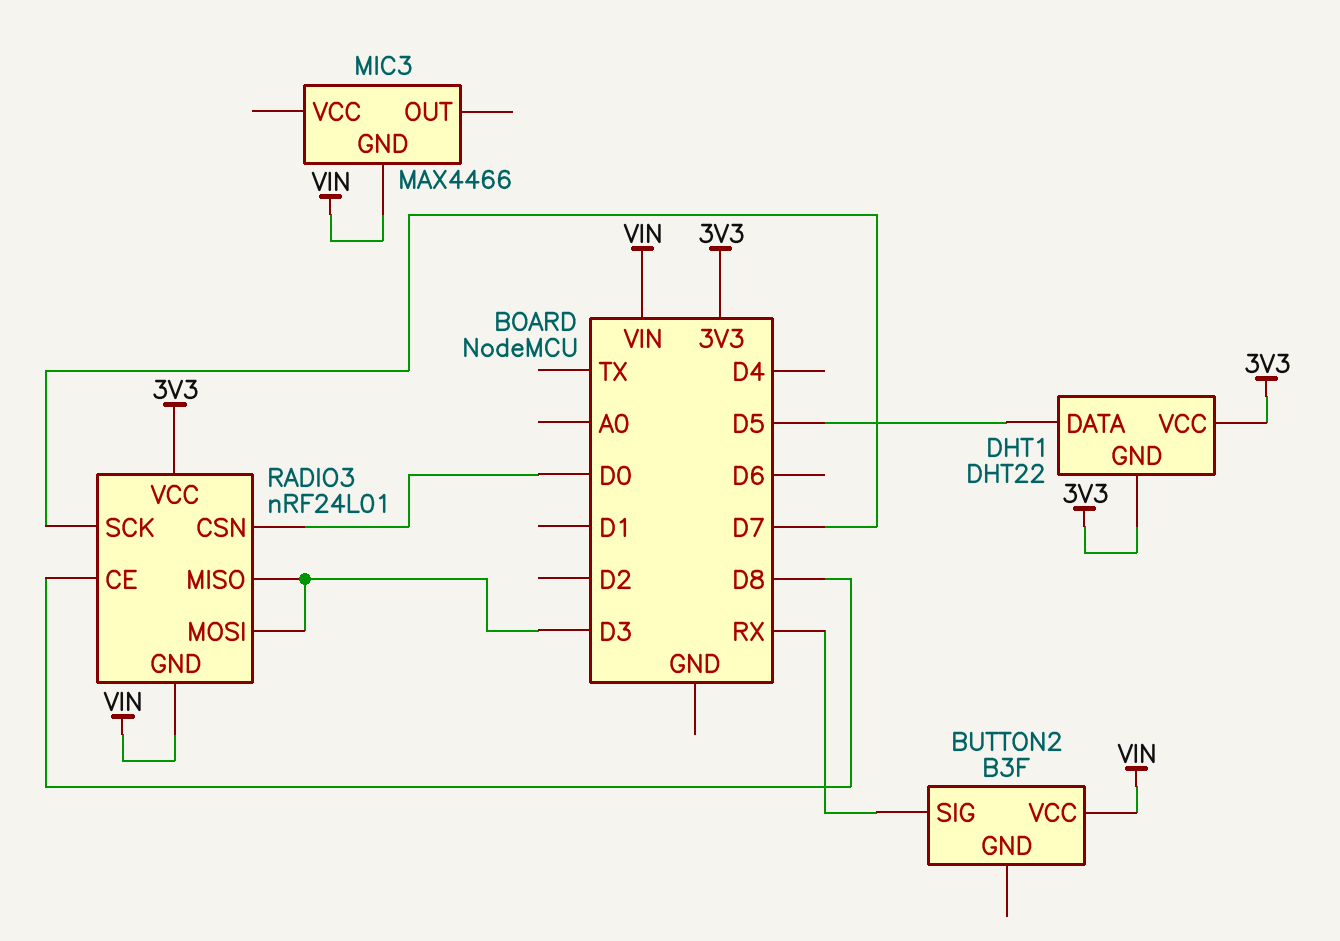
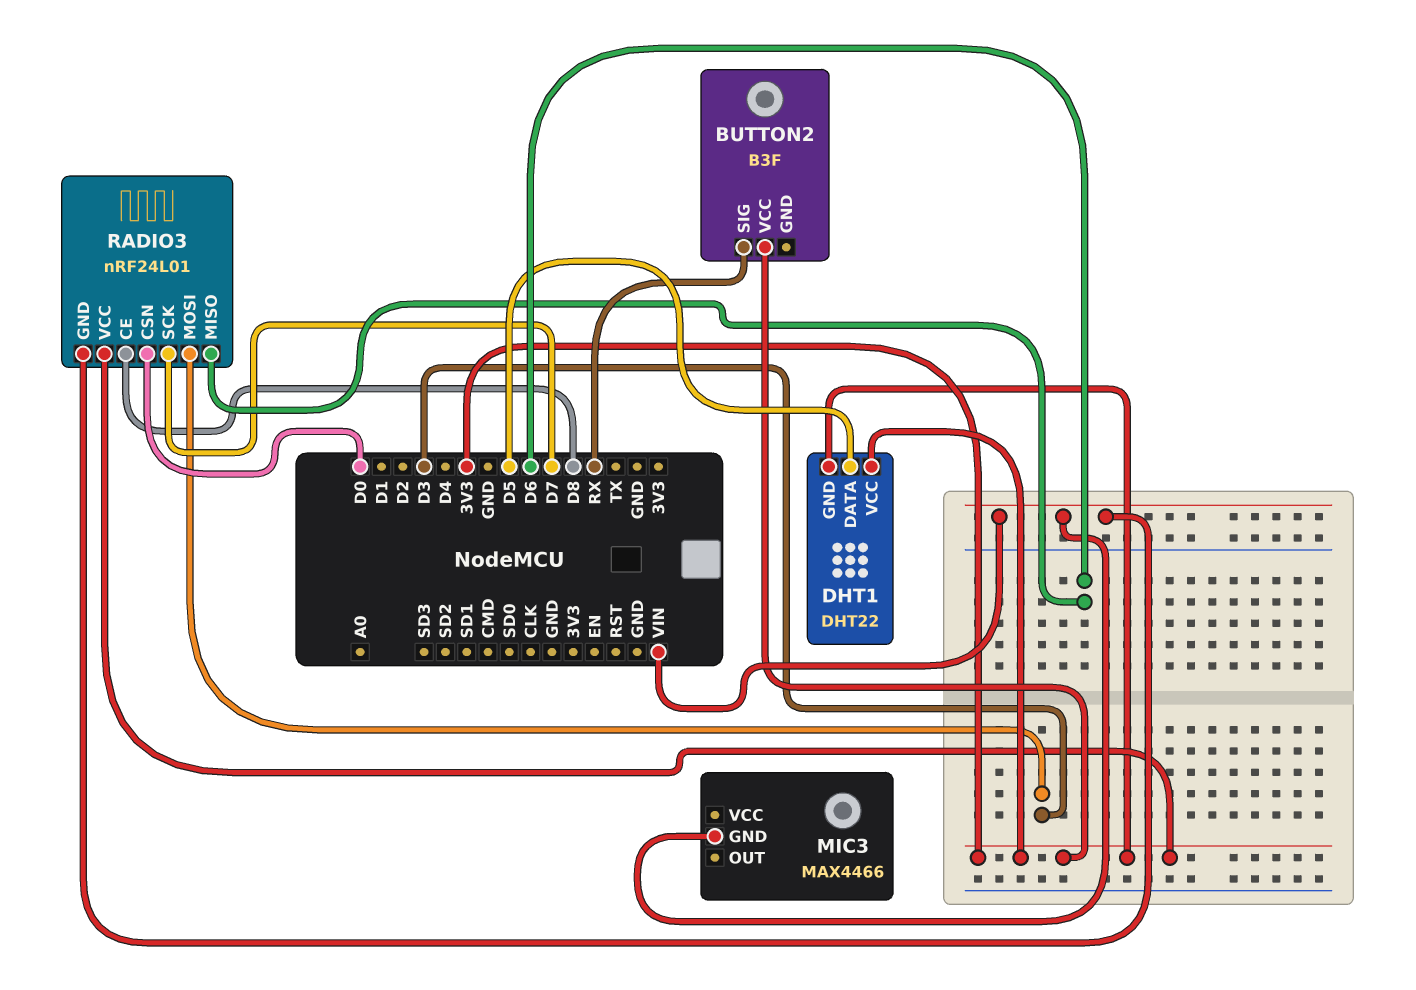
BUTTON2 pin VCC: VIN -> 3V3
RADIO3 pin MISO: D3 -> D6

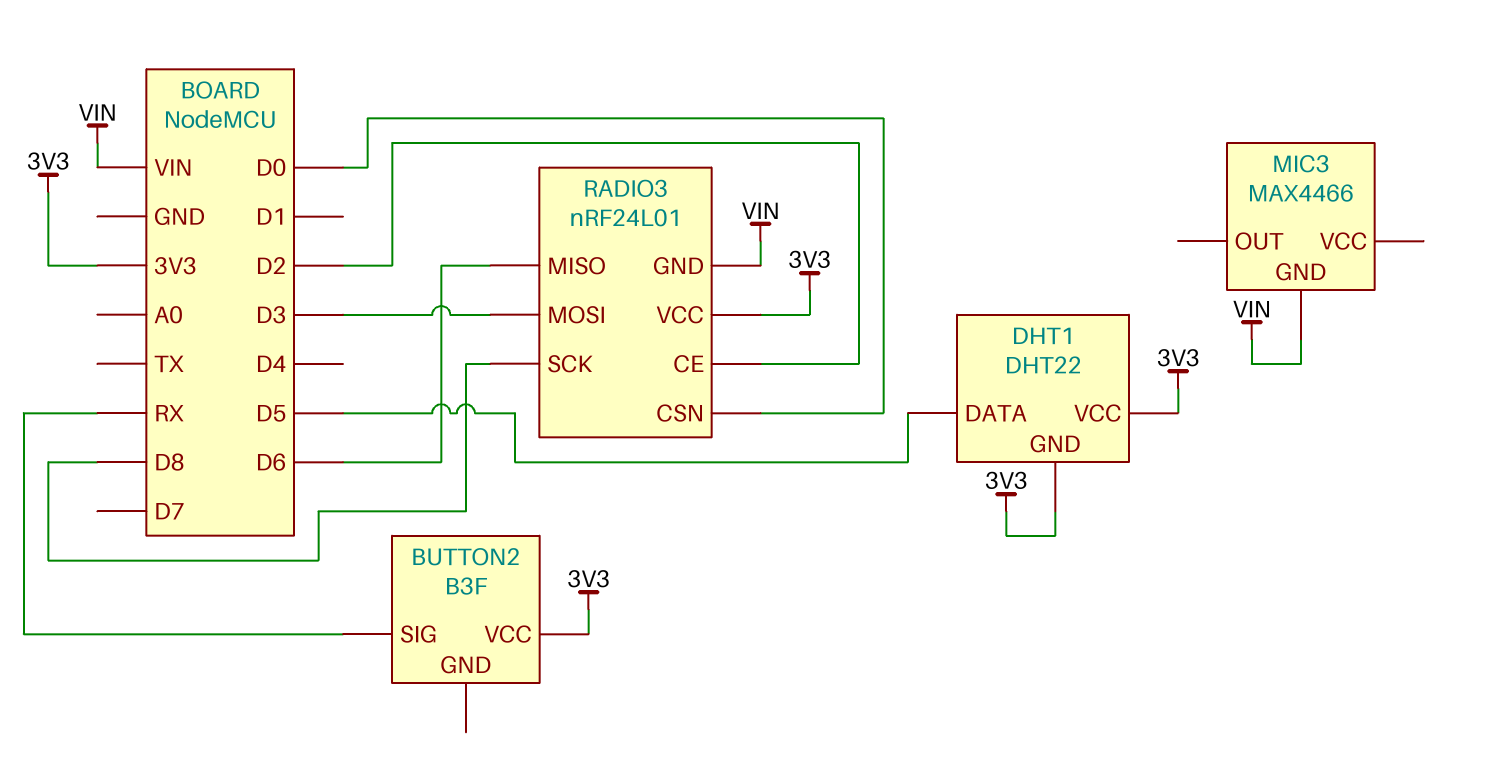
RADIO3 pin CE: D8 -> D2
RADIO3 pin SCK: D7 -> D8

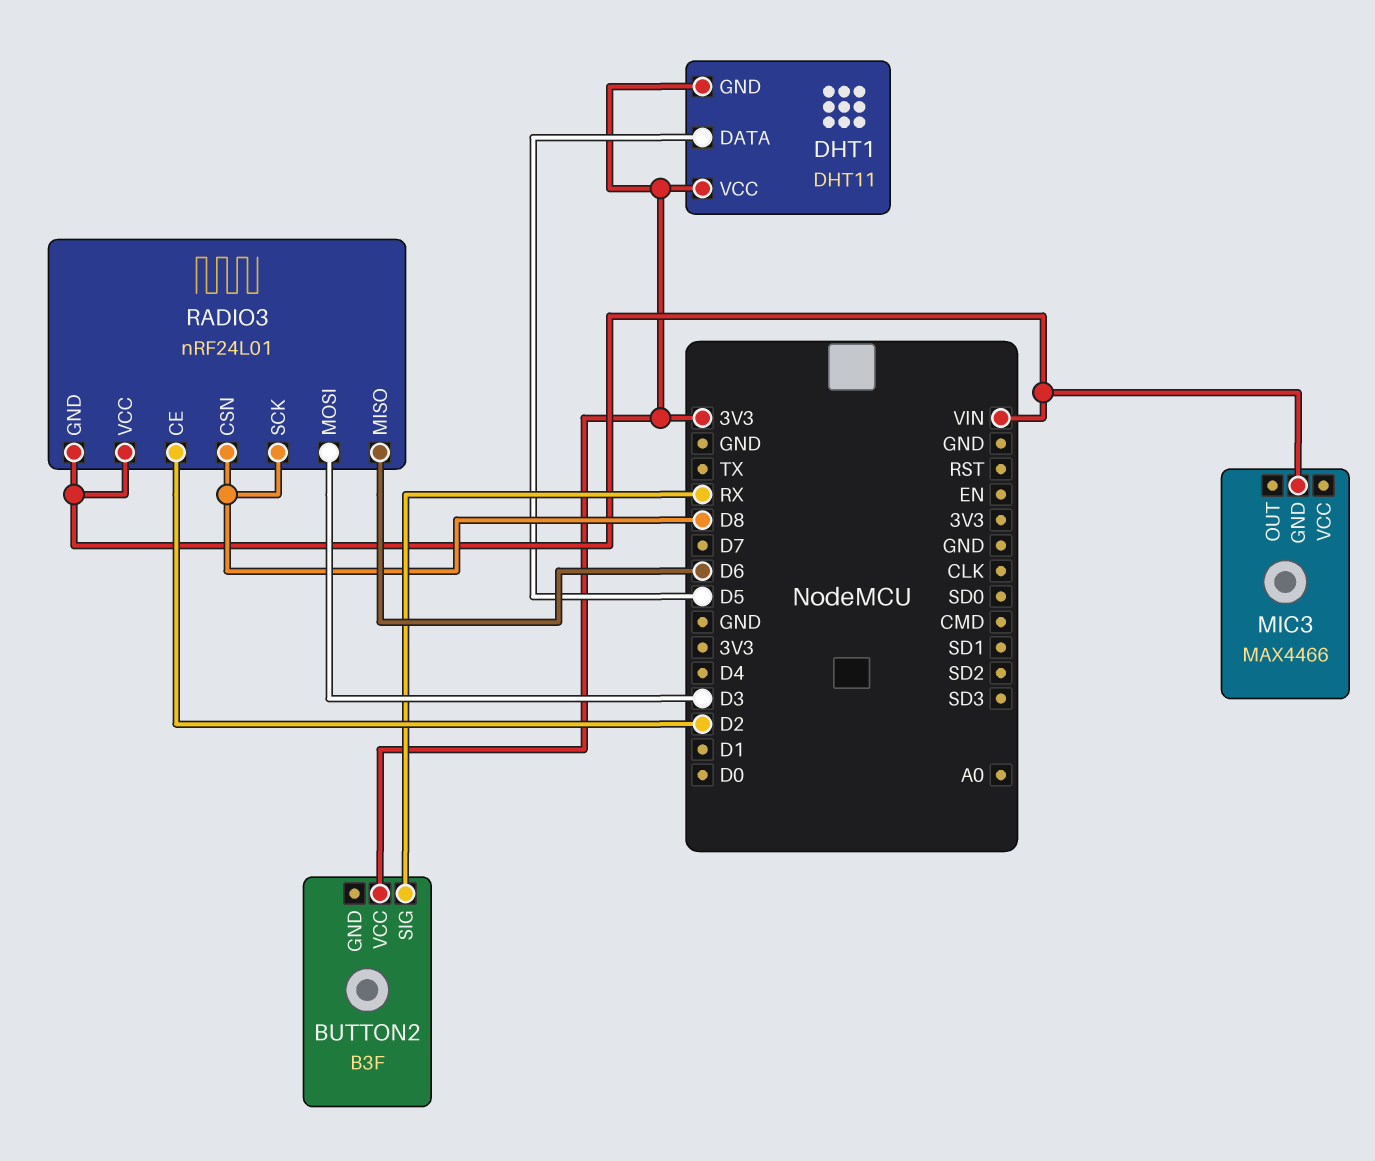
DHT1: DHT22 -> DHT11
RADIO3 pin CSN: D0 -> D8
RADIO3 pin VCC: 3V3 -> VIN

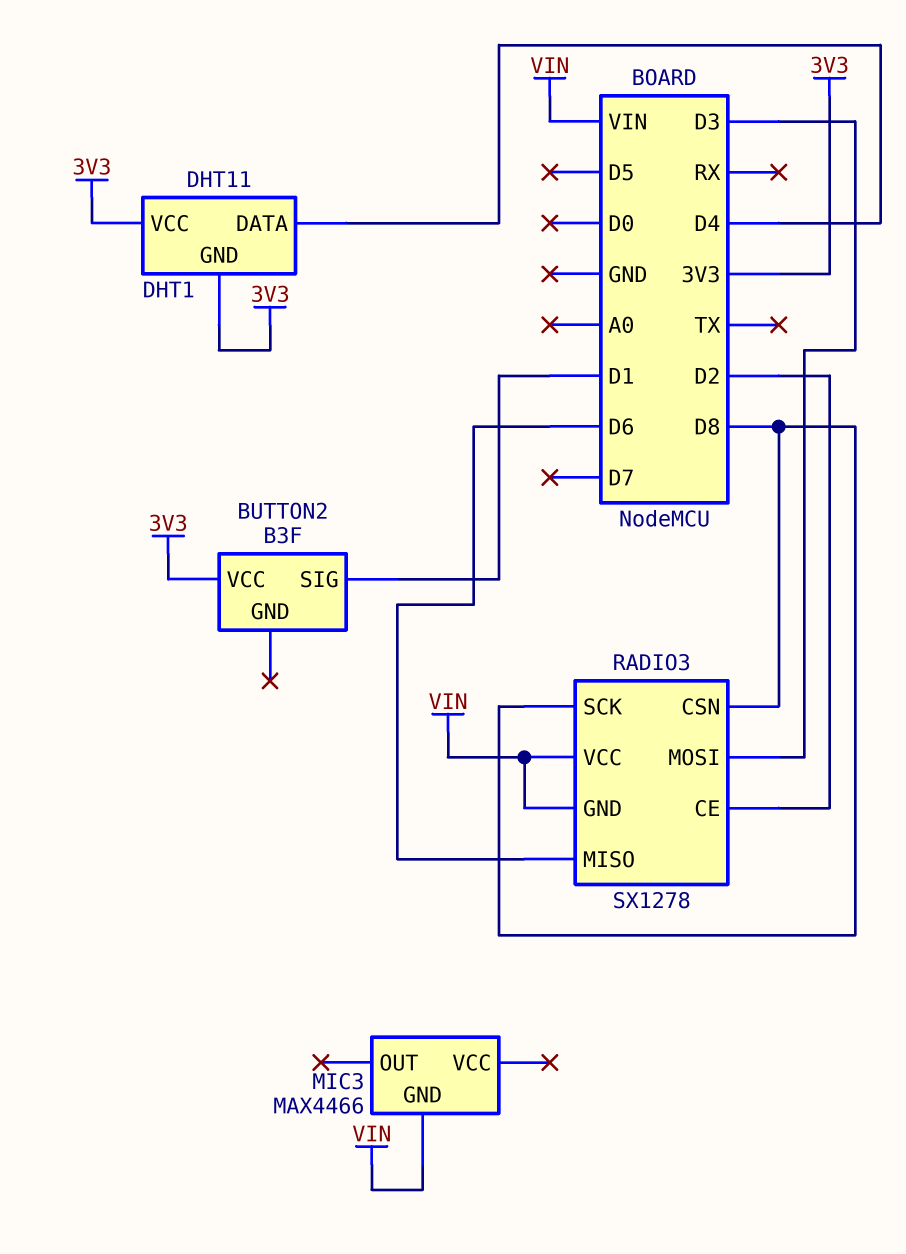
BUTTON2 pin SIG: RX -> D1
DHT1 pin DATA: D5 -> D4
RADIO3: nRF24L01 -> SX1278

